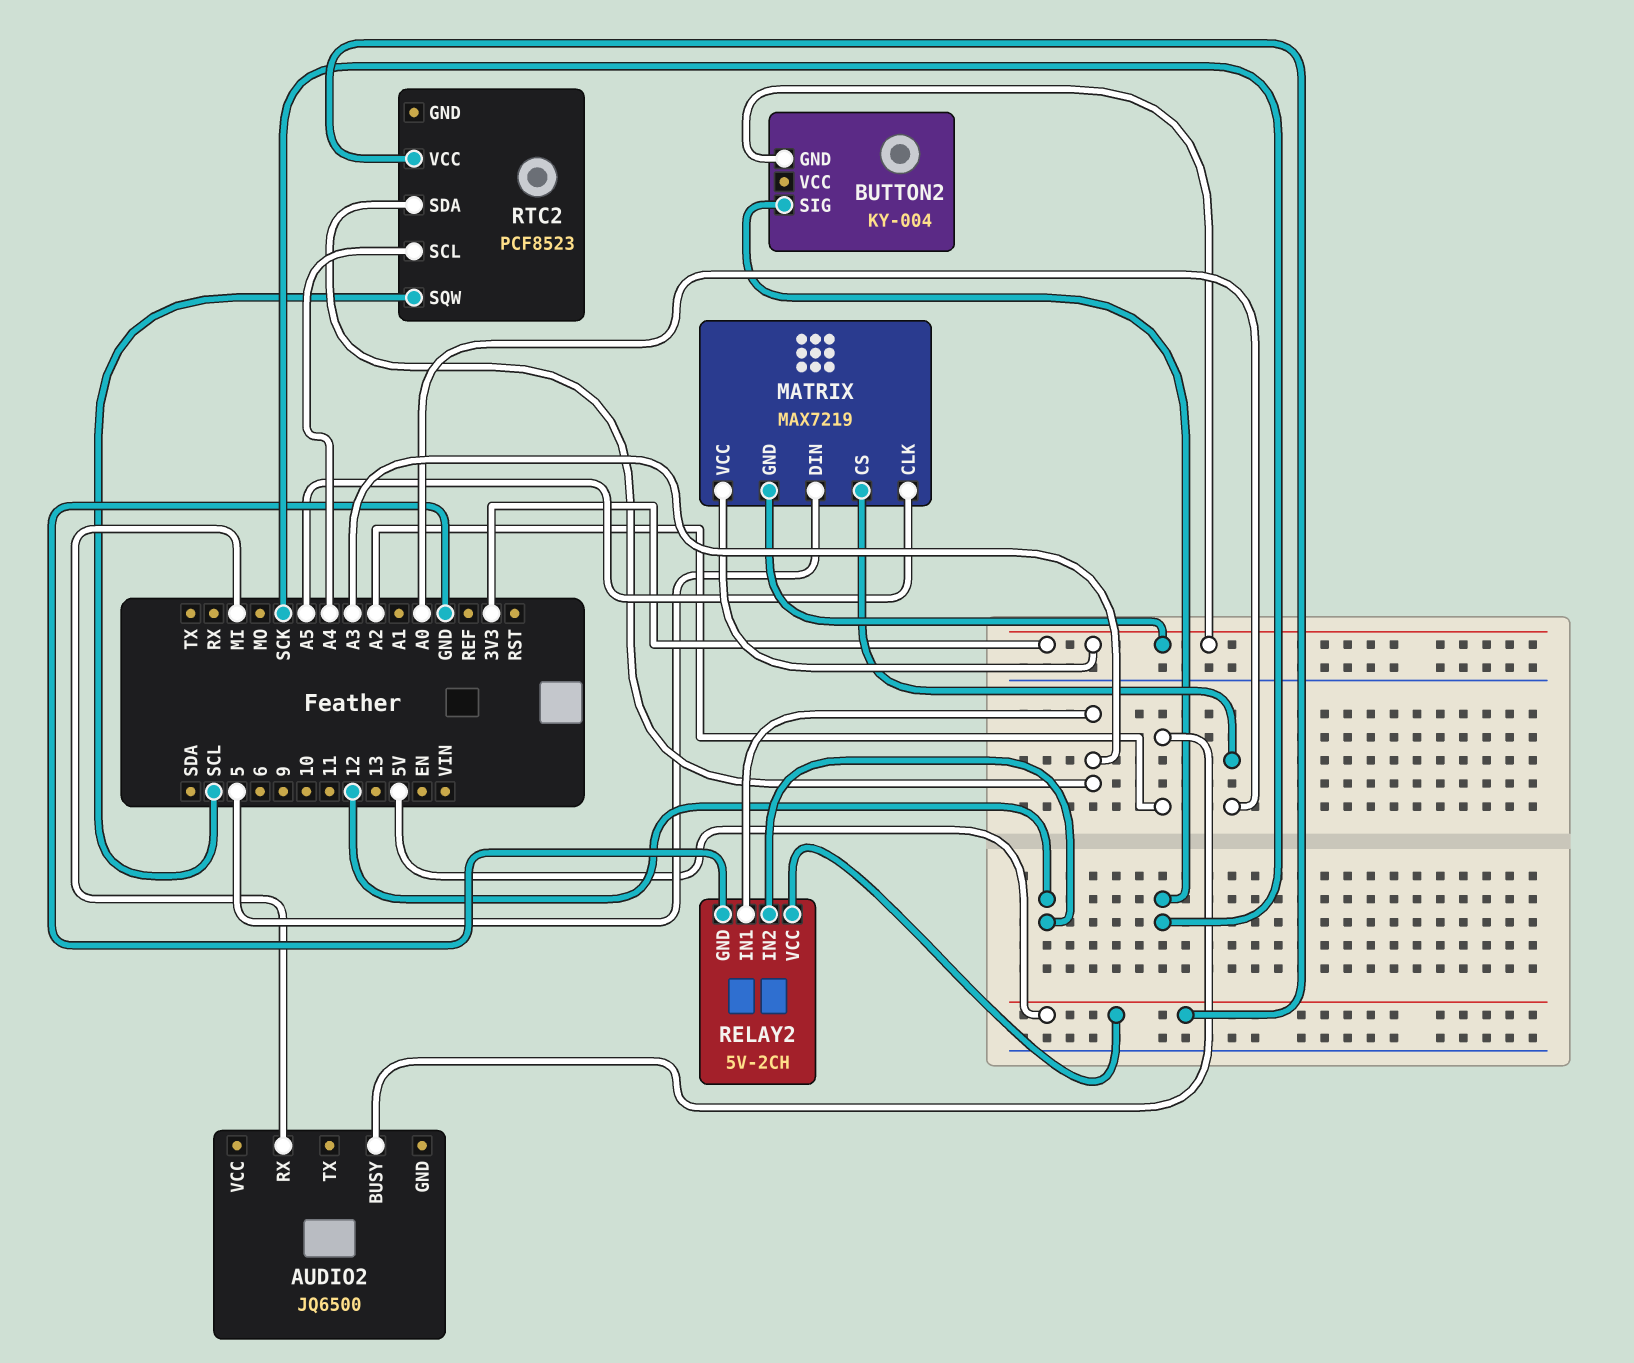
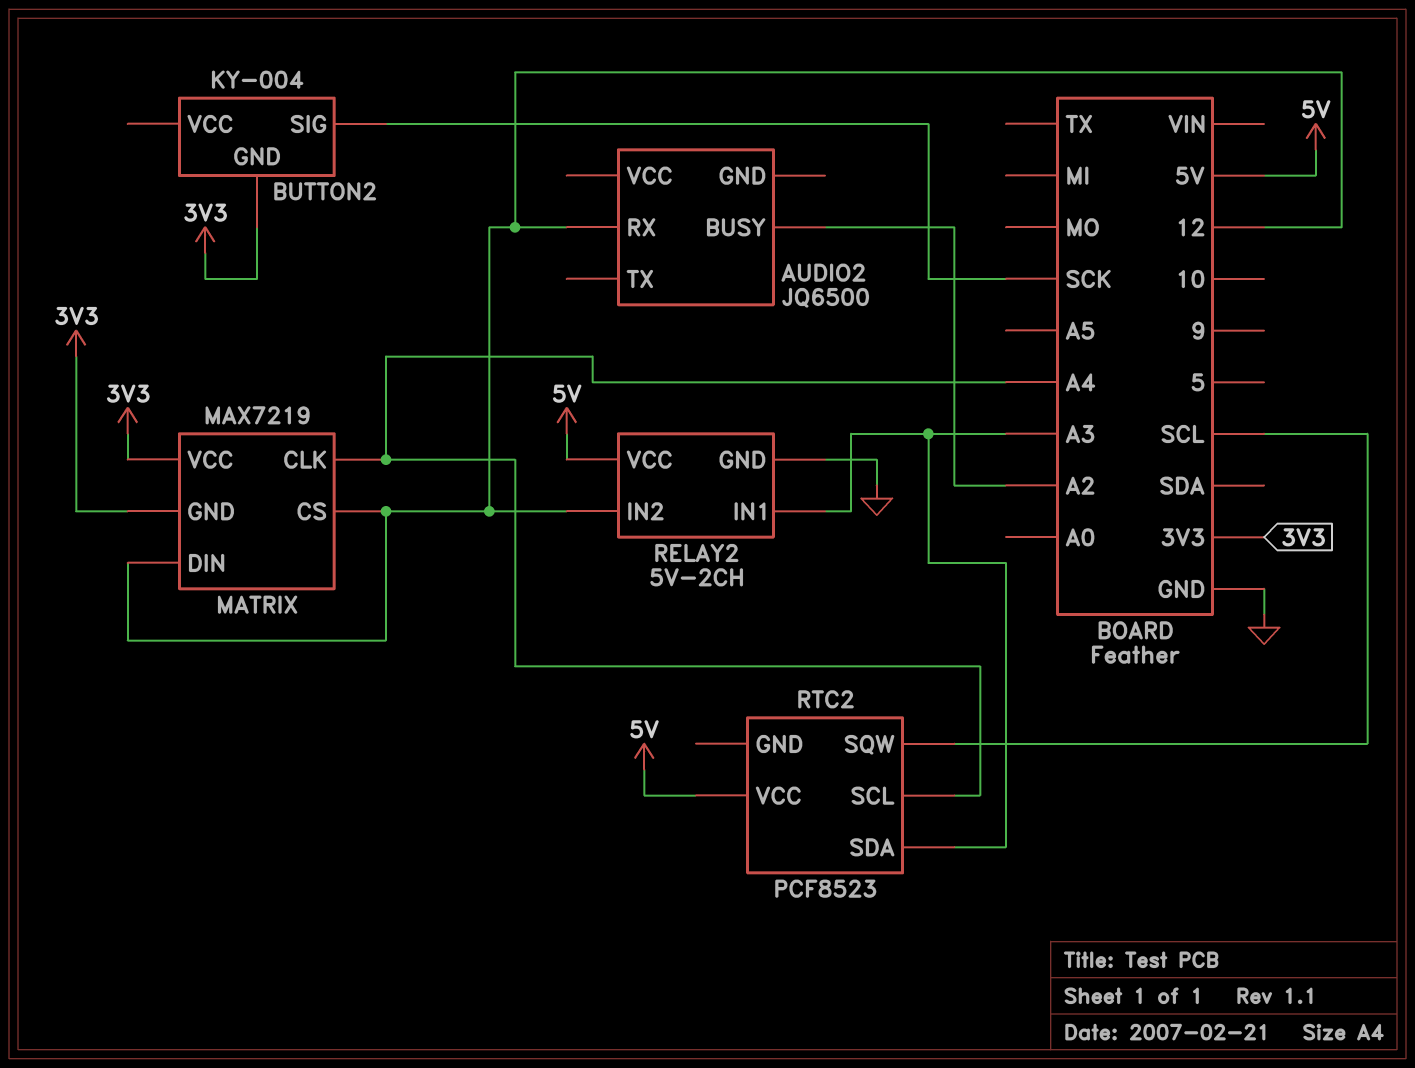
AUDIO2 pin RX: MI -> 12
MATRIX pin CLK: A5 -> A4
MATRIX pin CS: A0 -> 12
MATRIX pin DIN: 5 -> 12

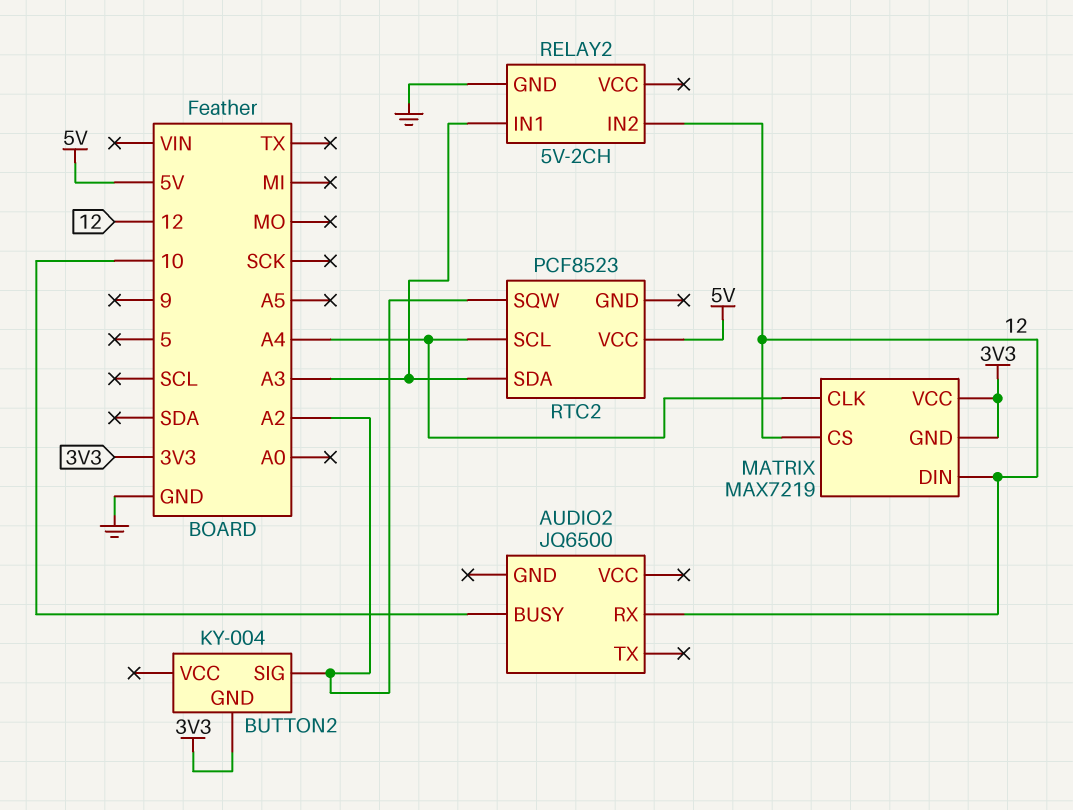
AUDIO2 pin BUSY: A2 -> 10
BUTTON2 pin SIG: SCK -> A2
RELAY2 pin VCC: 5V -> none
RTC2 pin SQW: SCL -> A2

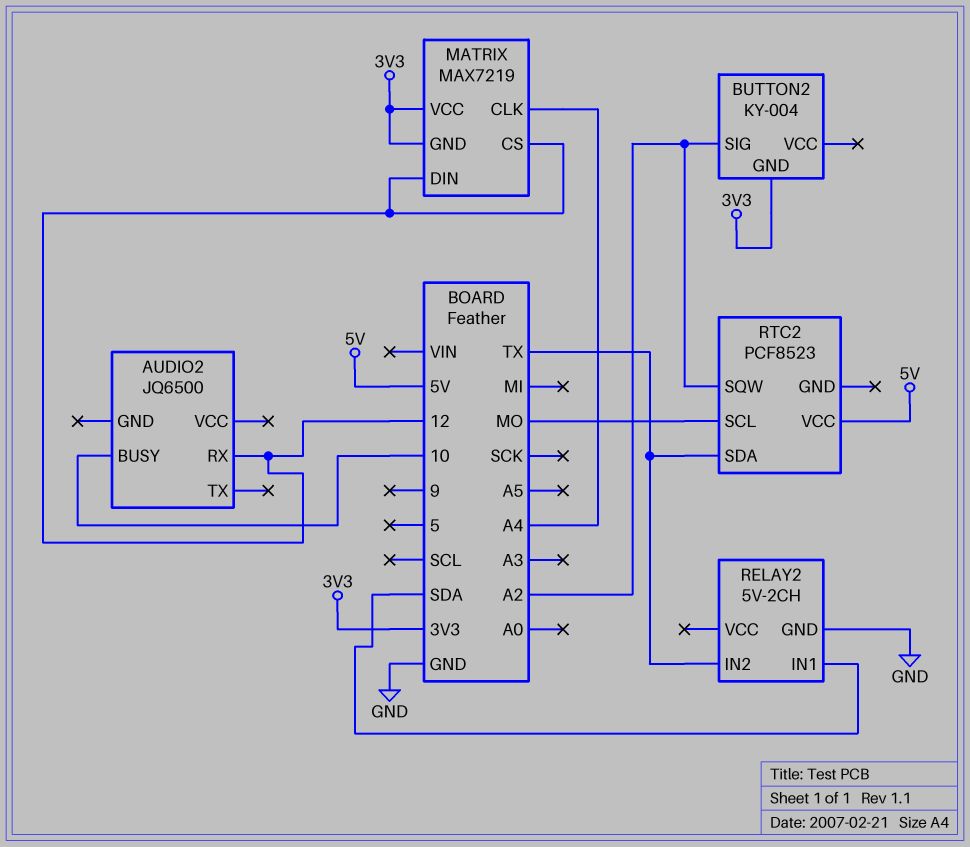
RELAY2 pin IN1: A3 -> SDA
RELAY2 pin IN2: 12 -> TX
RTC2 pin SCL: A4 -> MO
RTC2 pin SDA: A3 -> TX

